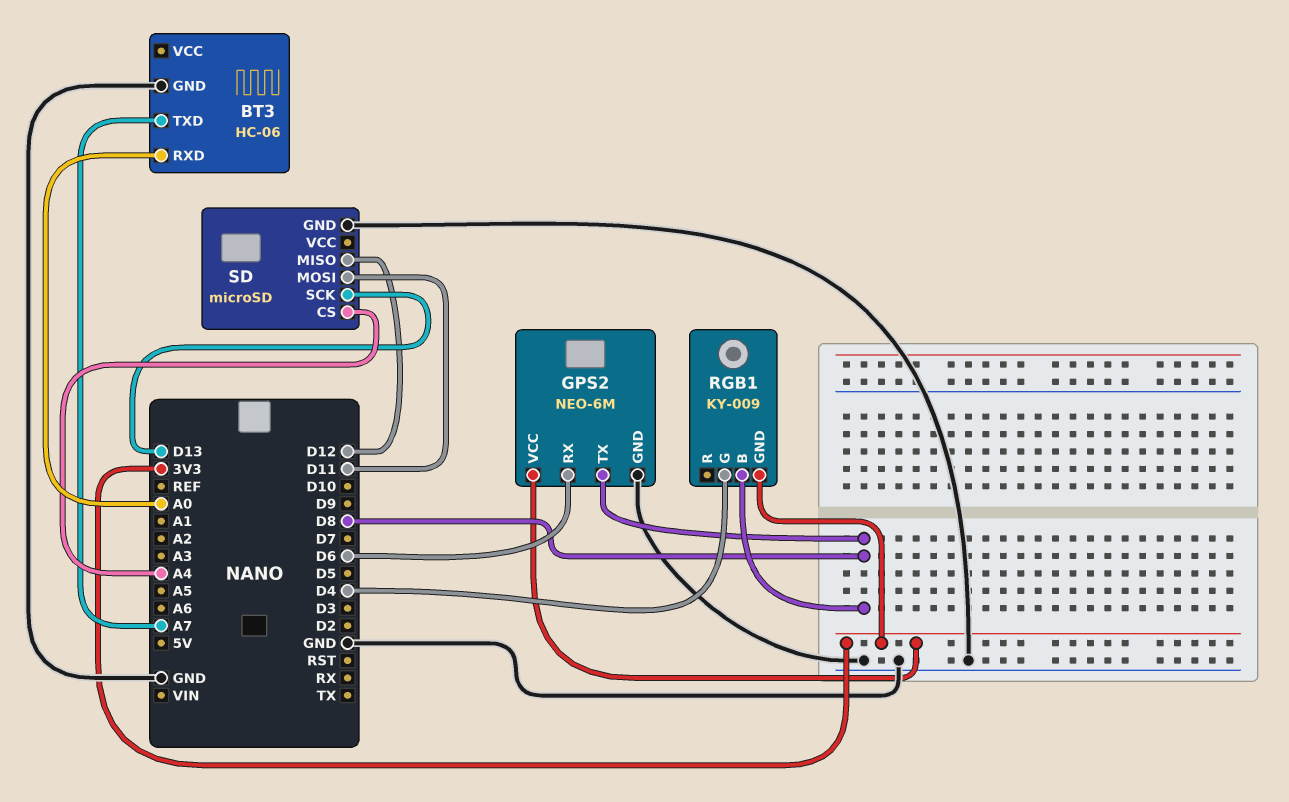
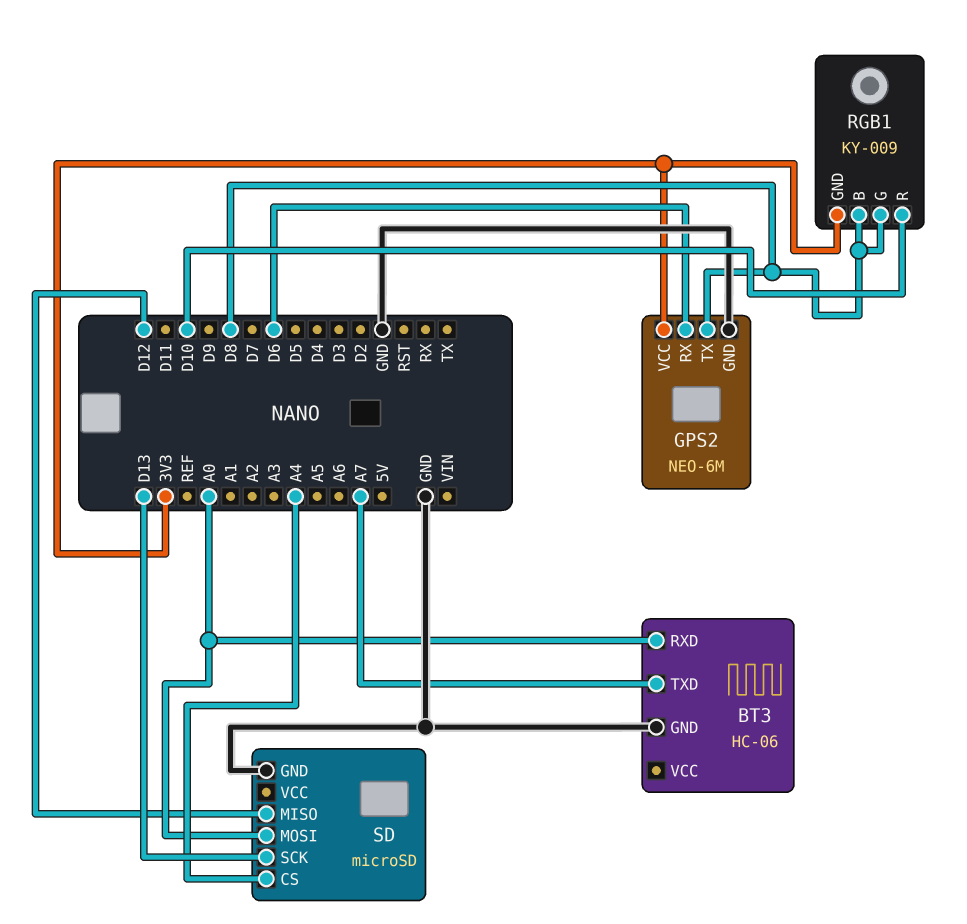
RGB1 pin G: D4 -> D8
RGB1 pin R: none -> D10
SD pin MOSI: D11 -> A0

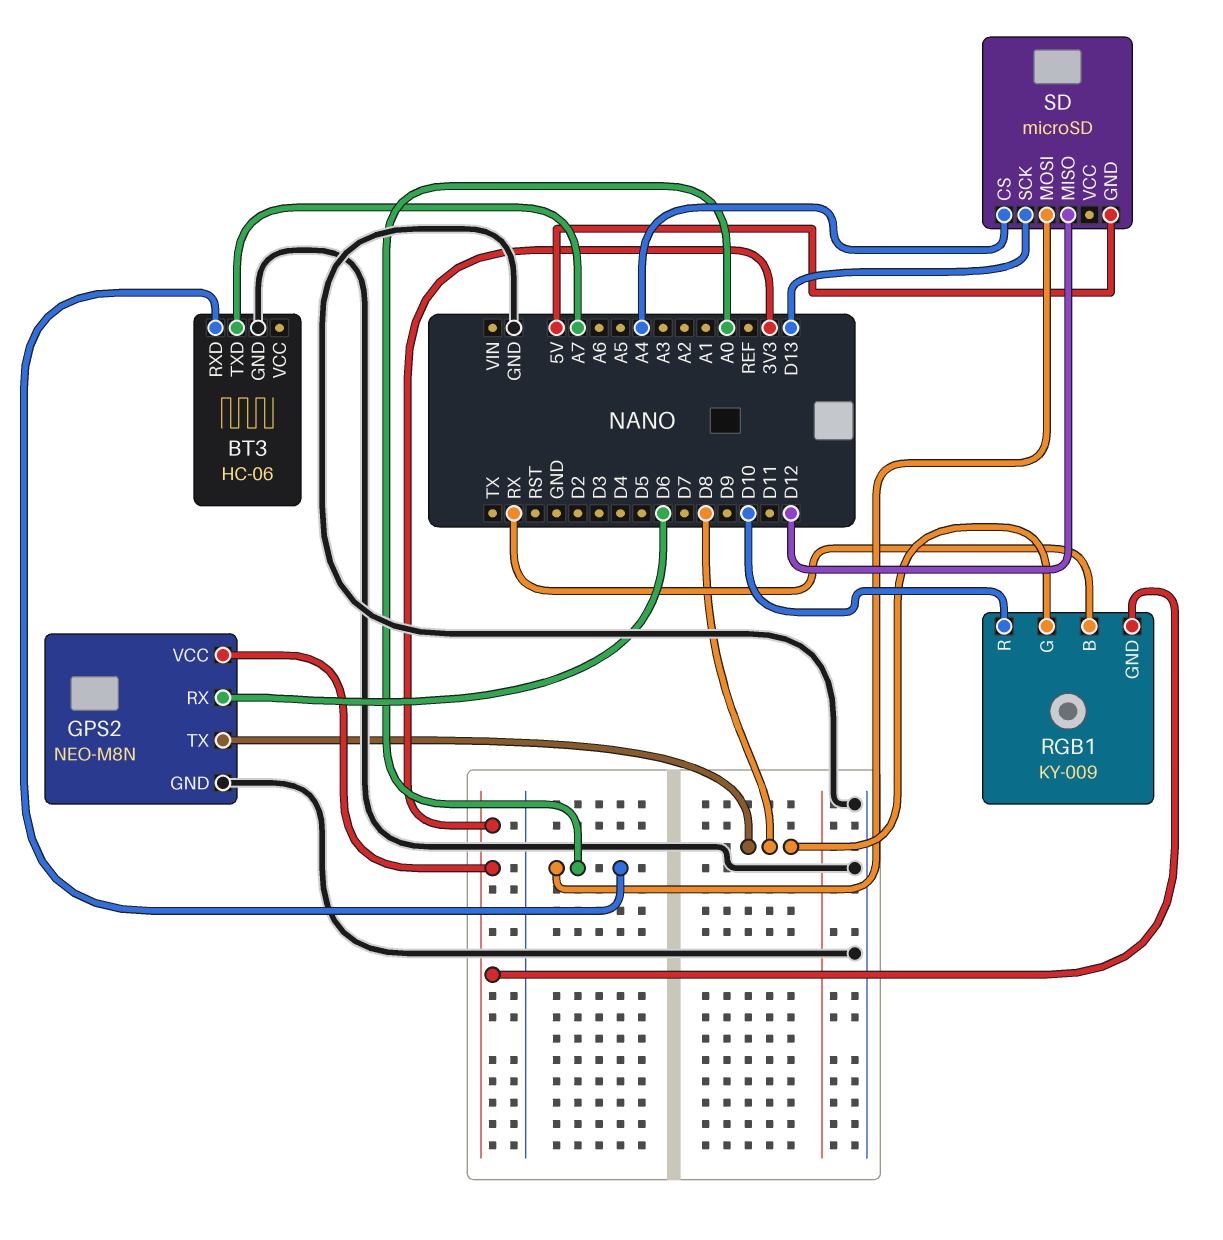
GPS2: NEO-6M -> NEO-M8N
RGB1 pin B: D8 -> RX
SD pin GND: GND -> 5V

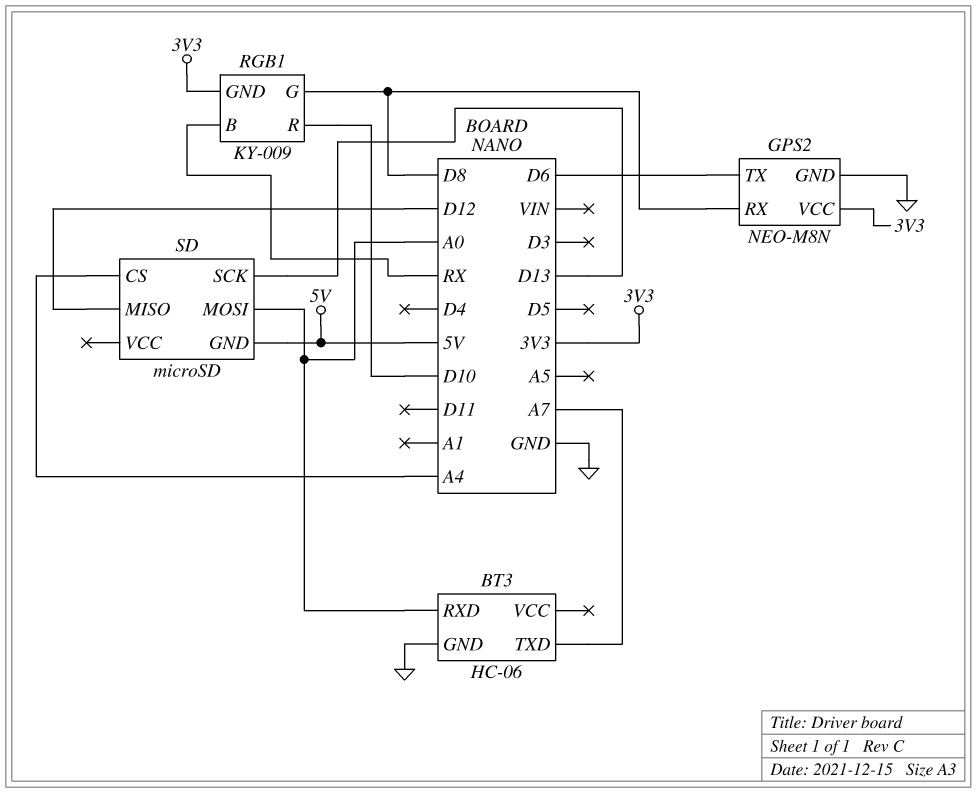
GPS2 pin RX: D6 -> D8
GPS2 pin TX: D8 -> D6

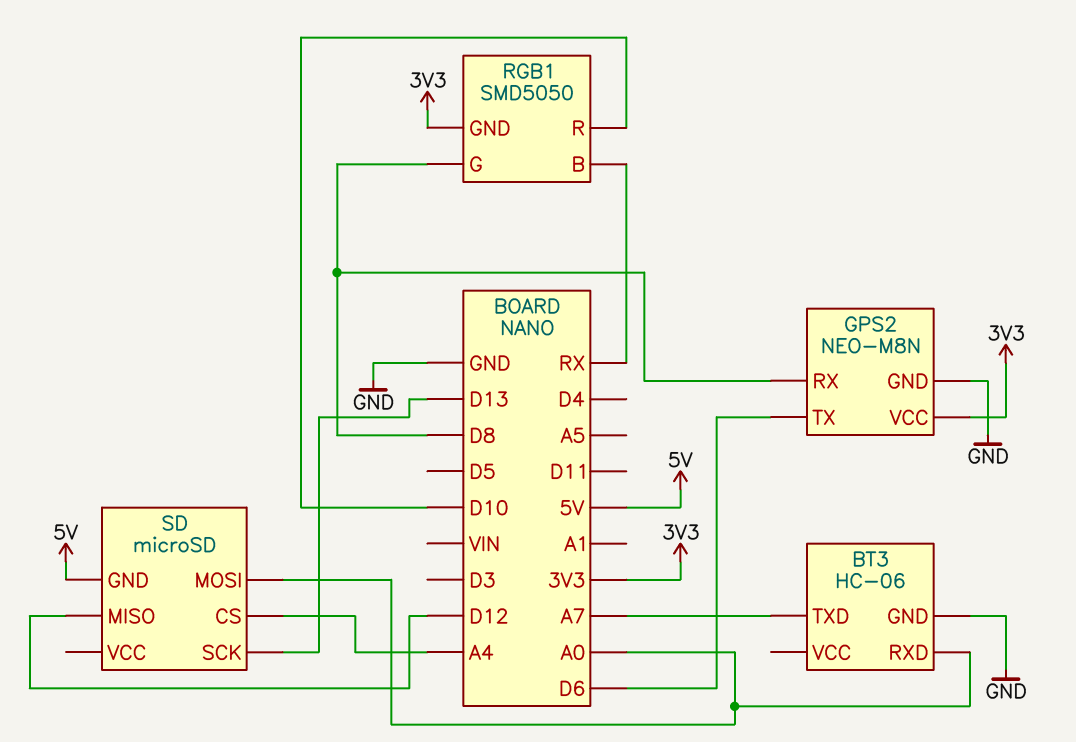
RGB1: KY-009 -> SMD5050

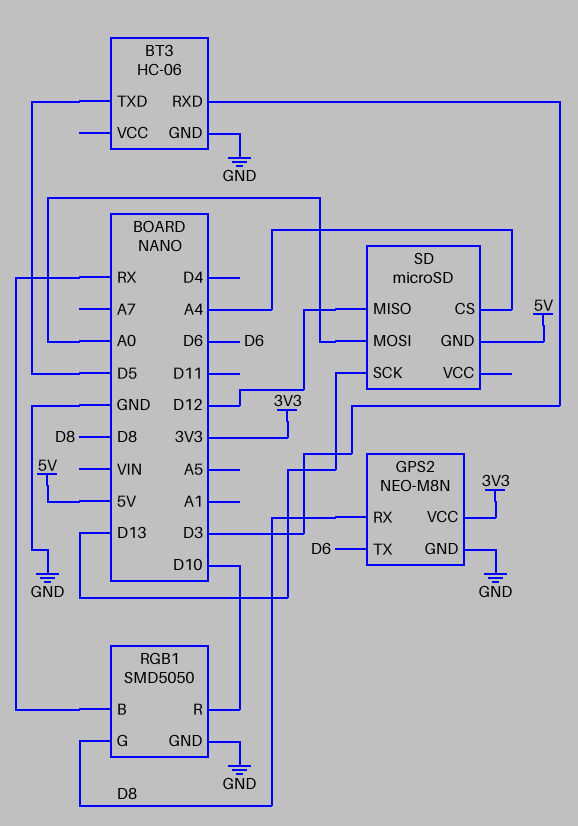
BT3 pin RXD: A0 -> D3
BT3 pin TXD: A7 -> D5
RGB1 pin GND: 3V3 -> GND

